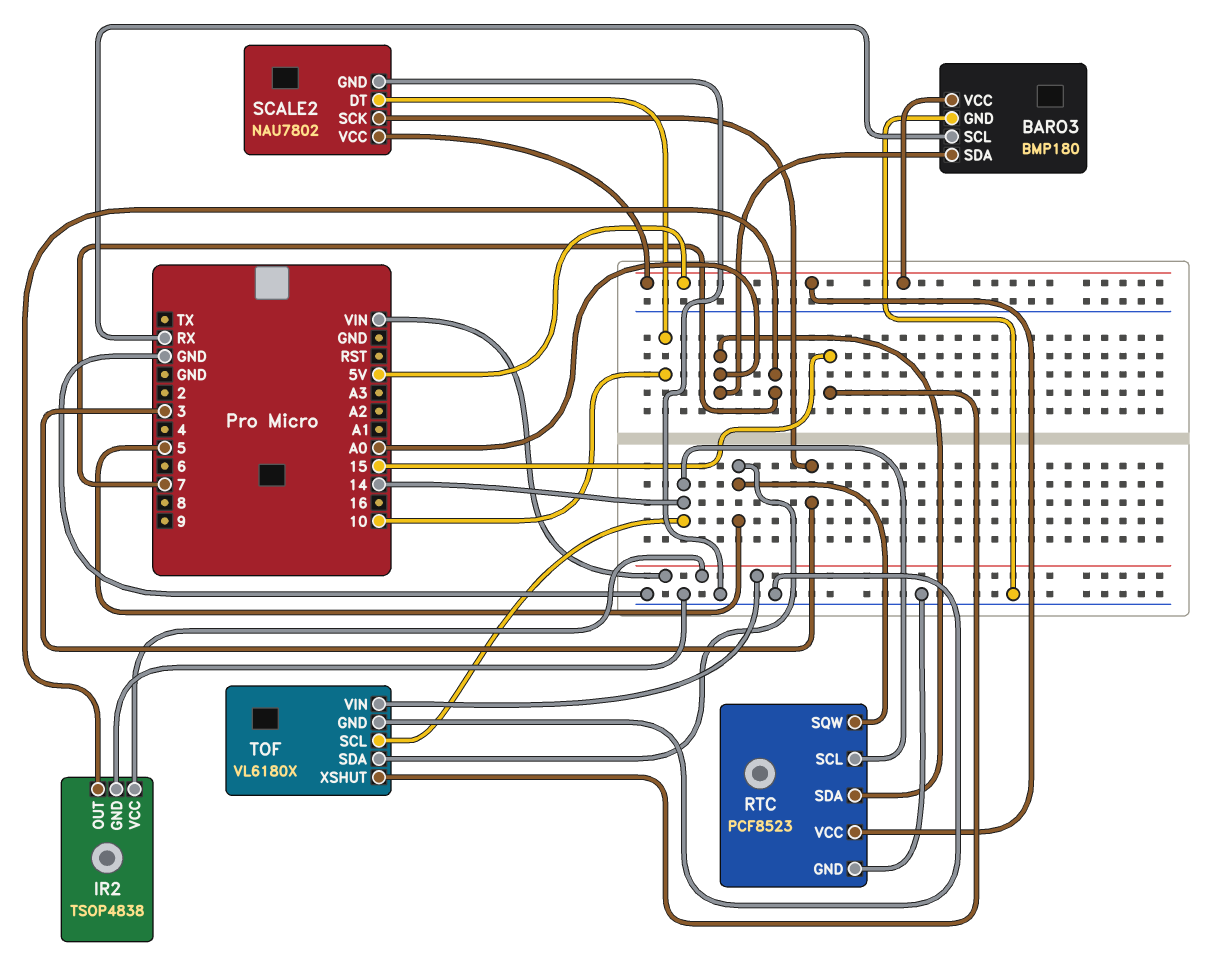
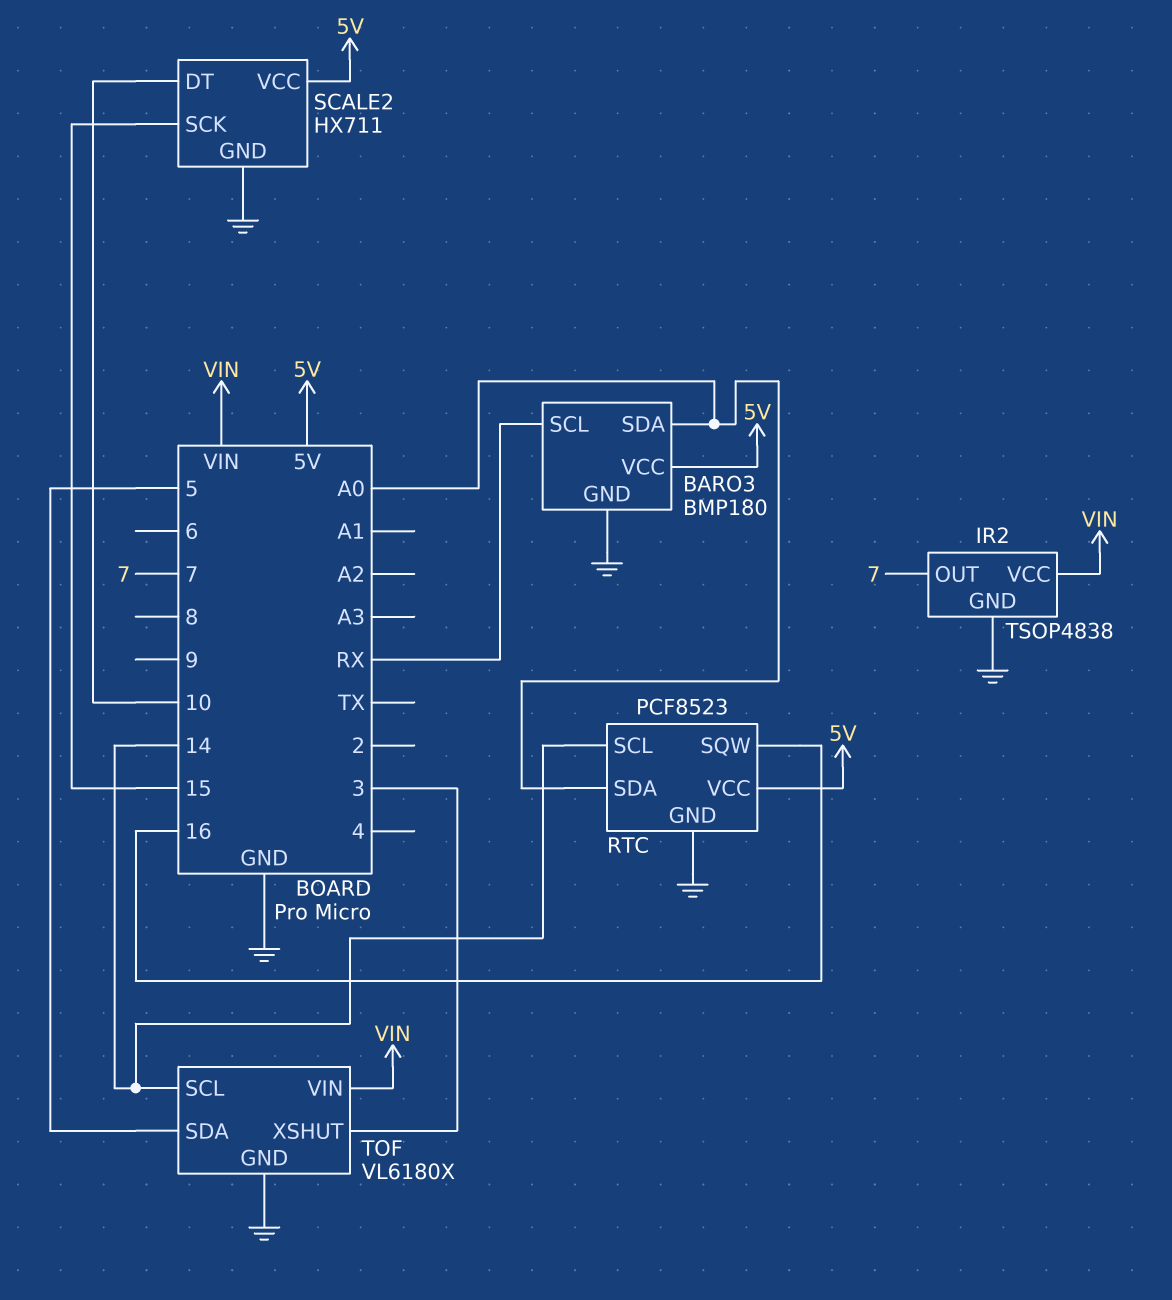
RTC pin SQW: 5 -> 16
SCALE2: NAU7802 -> HX711
SCALE2 pin SCK: 3 -> 15
TOF pin XSHUT: 15 -> 3

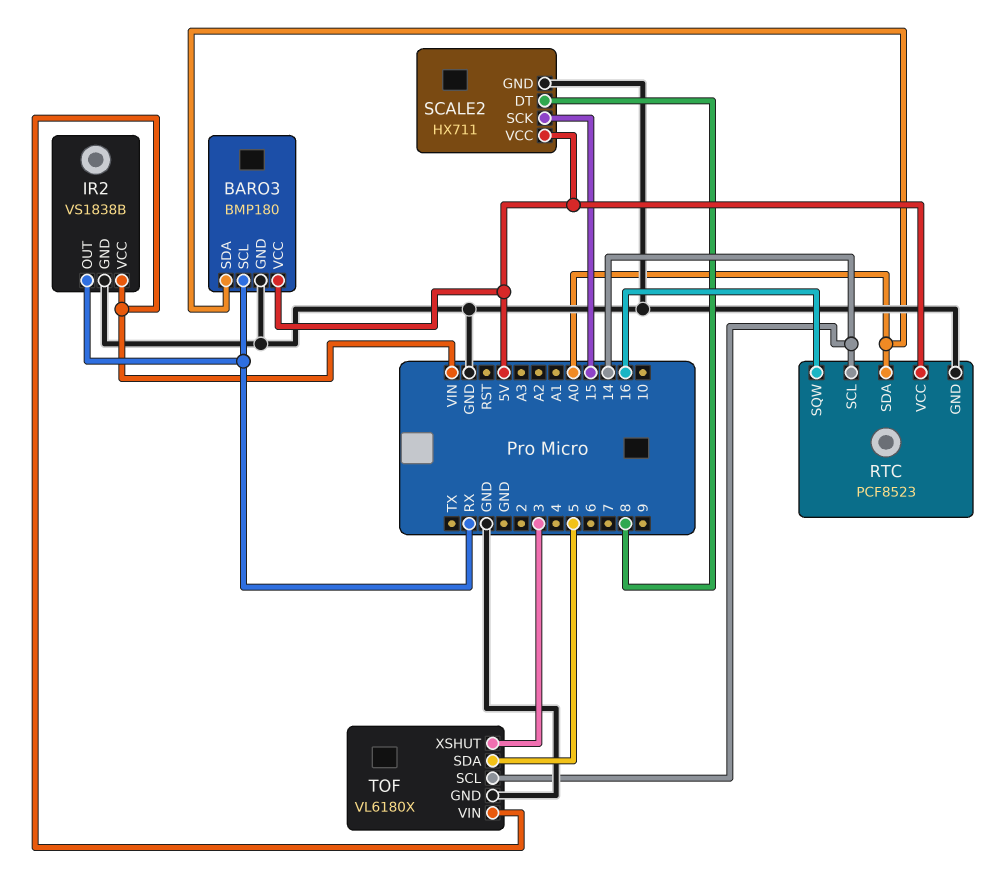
IR2: TSOP4838 -> VS1838B
IR2 pin OUT: 7 -> RX
SCALE2 pin DT: 10 -> 8

